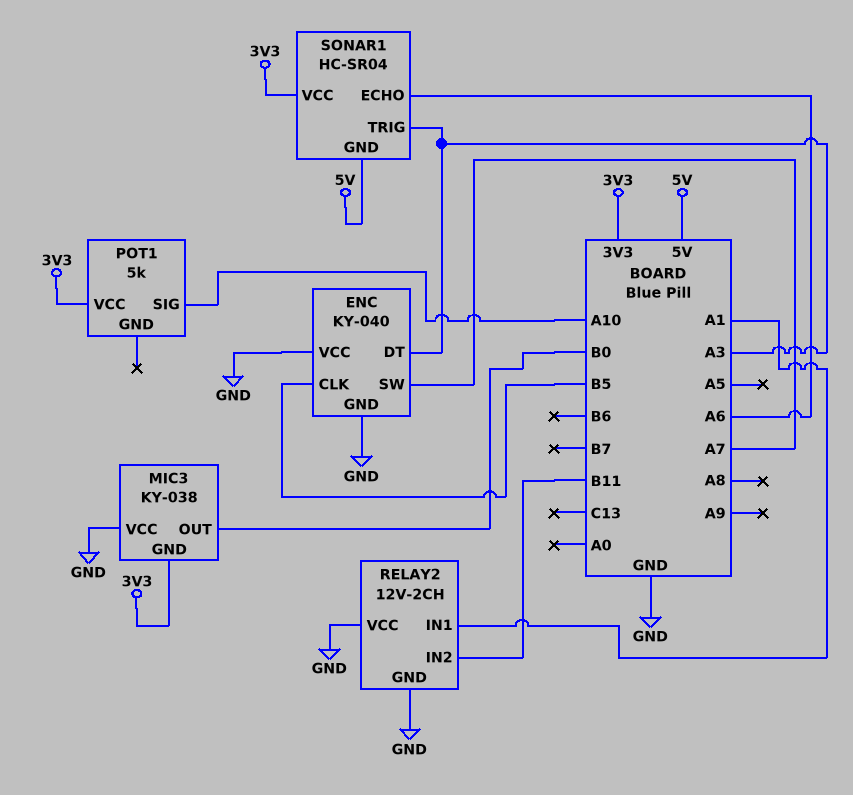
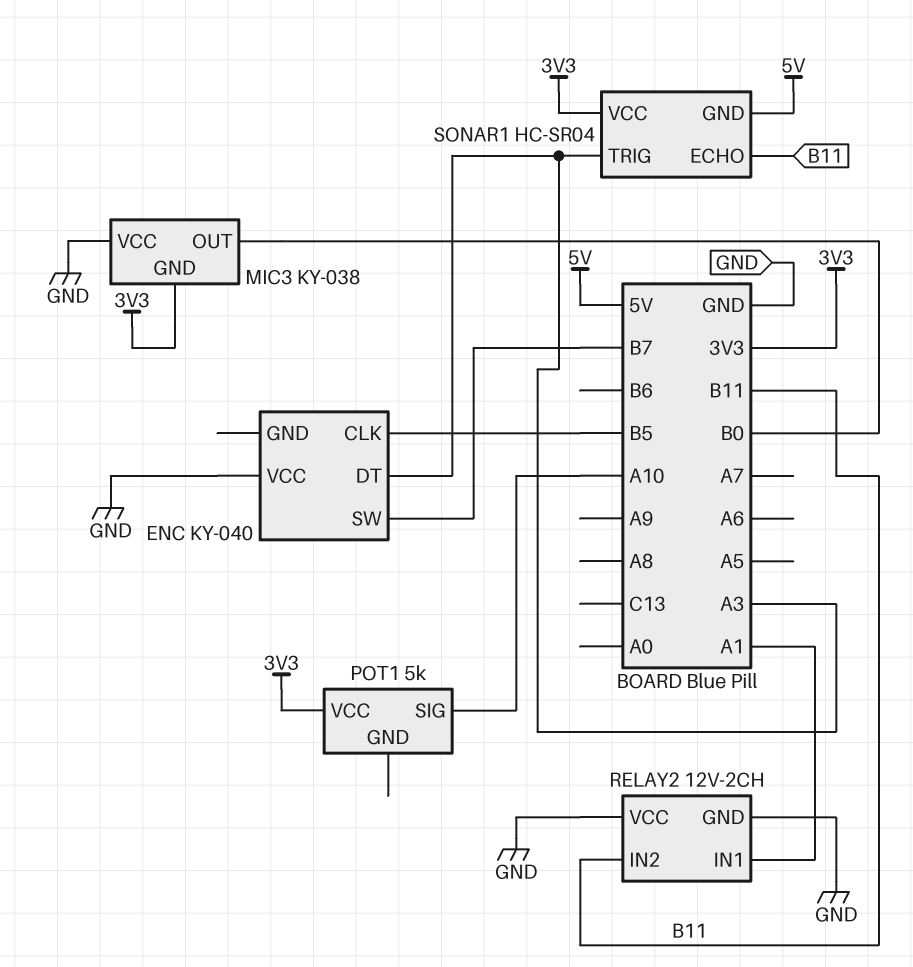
ENC pin GND: GND -> none
ENC pin SW: A7 -> B7
SONAR1 pin ECHO: A6 -> B11

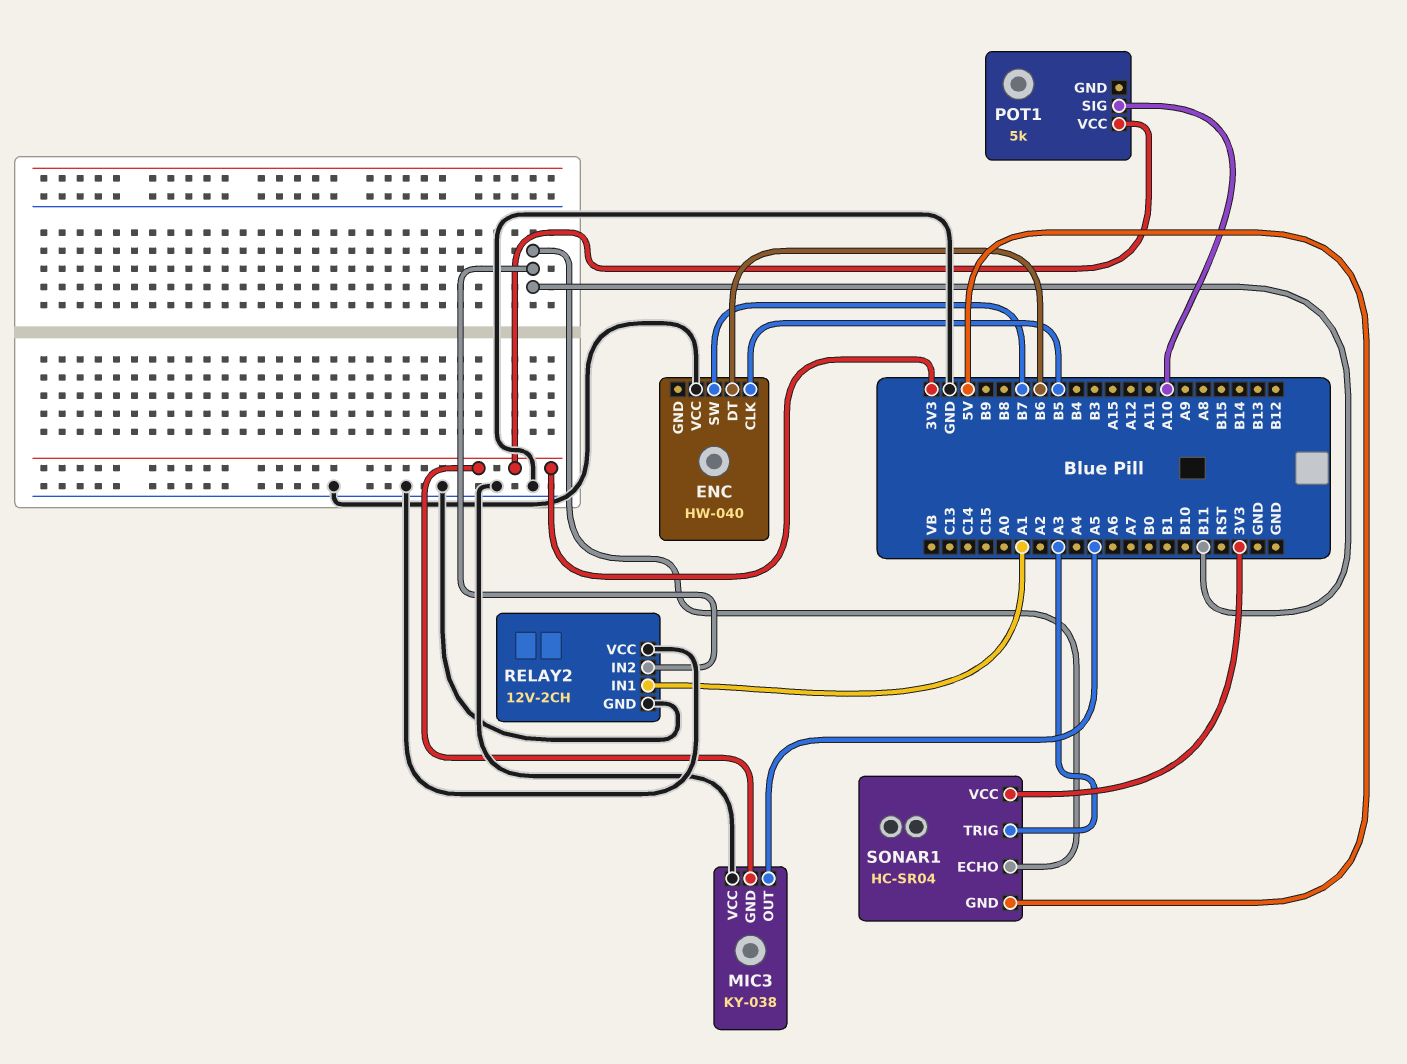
ENC: KY-040 -> HW-040
ENC pin DT: A3 -> B6
MIC3 pin OUT: B0 -> A5

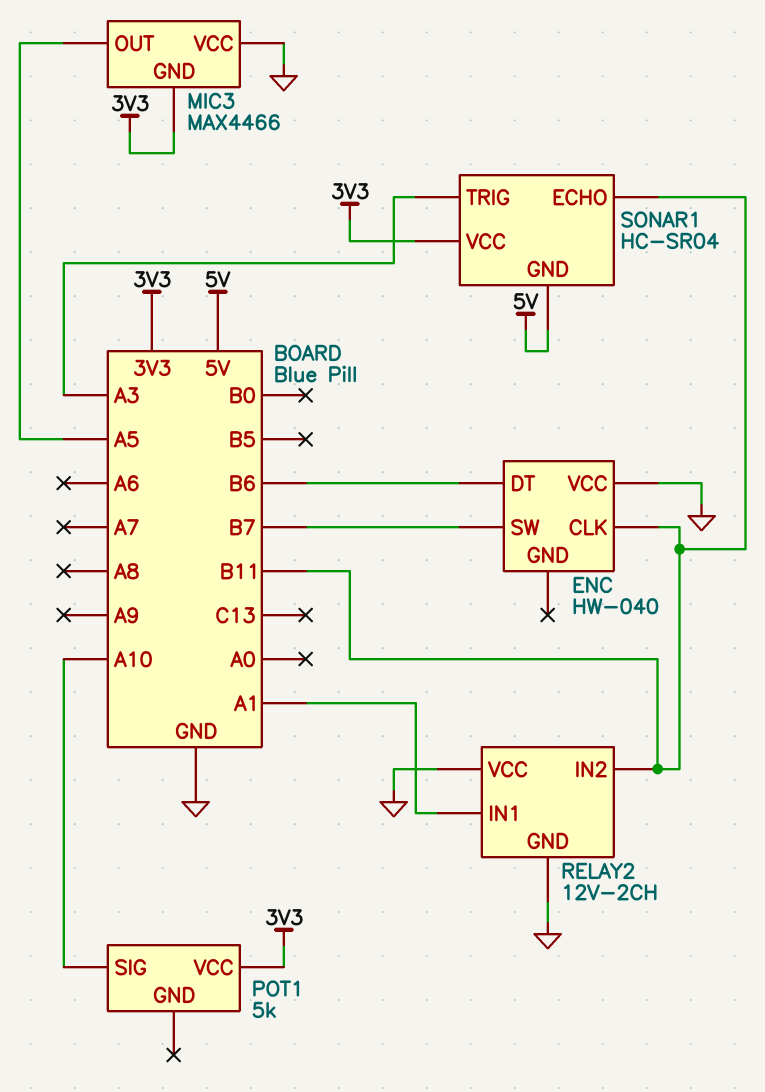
ENC pin CLK: B5 -> B11
MIC3: KY-038 -> MAX4466

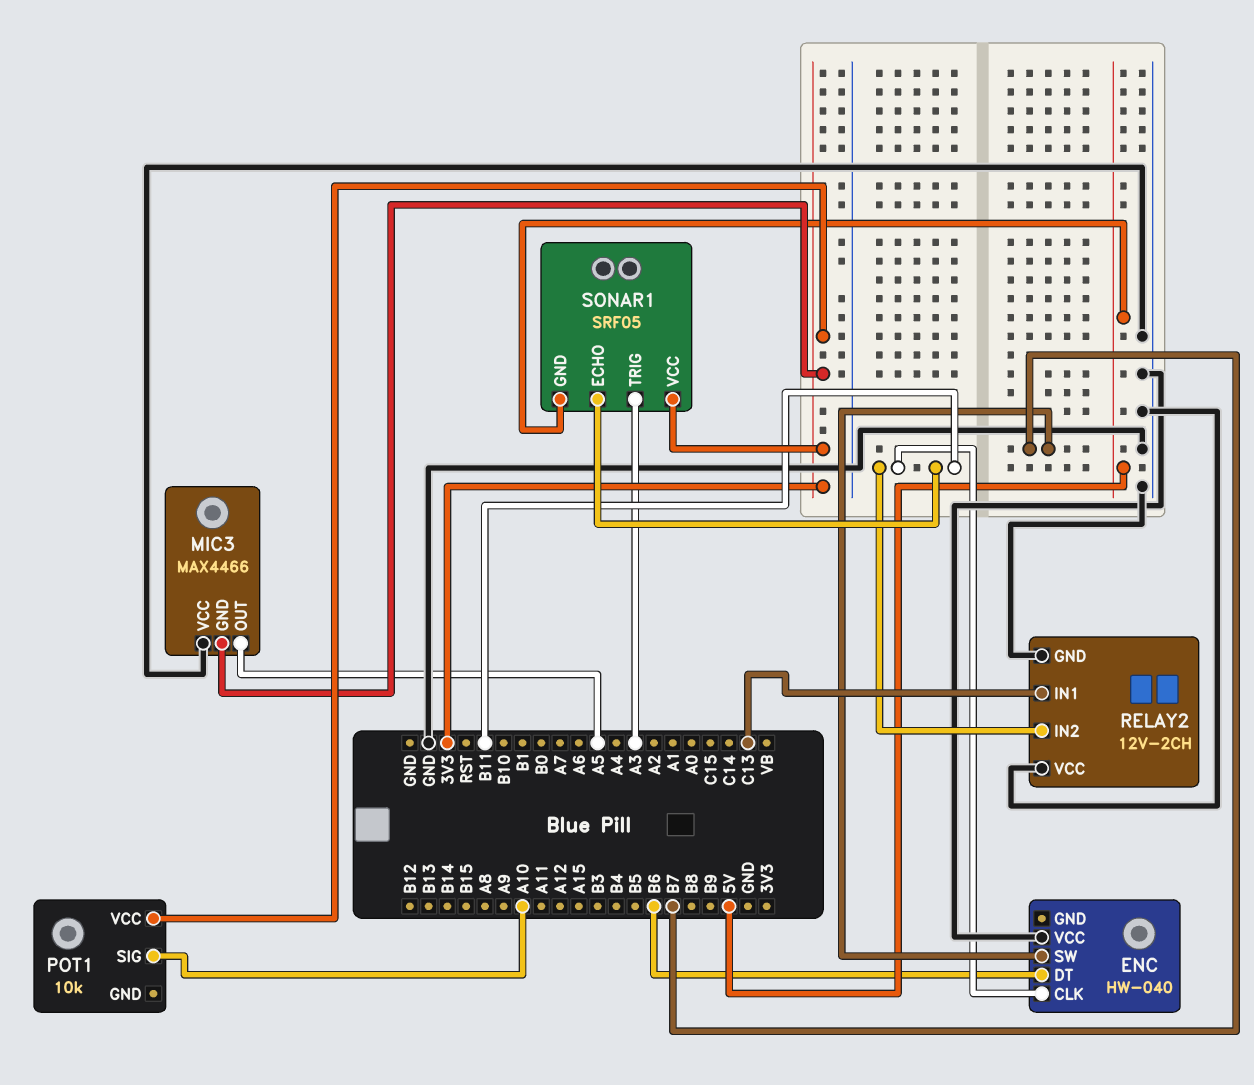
POT1: 5k -> 10k
RELAY2 pin IN1: A1 -> C13
SONAR1: HC-SR04 -> SRF05

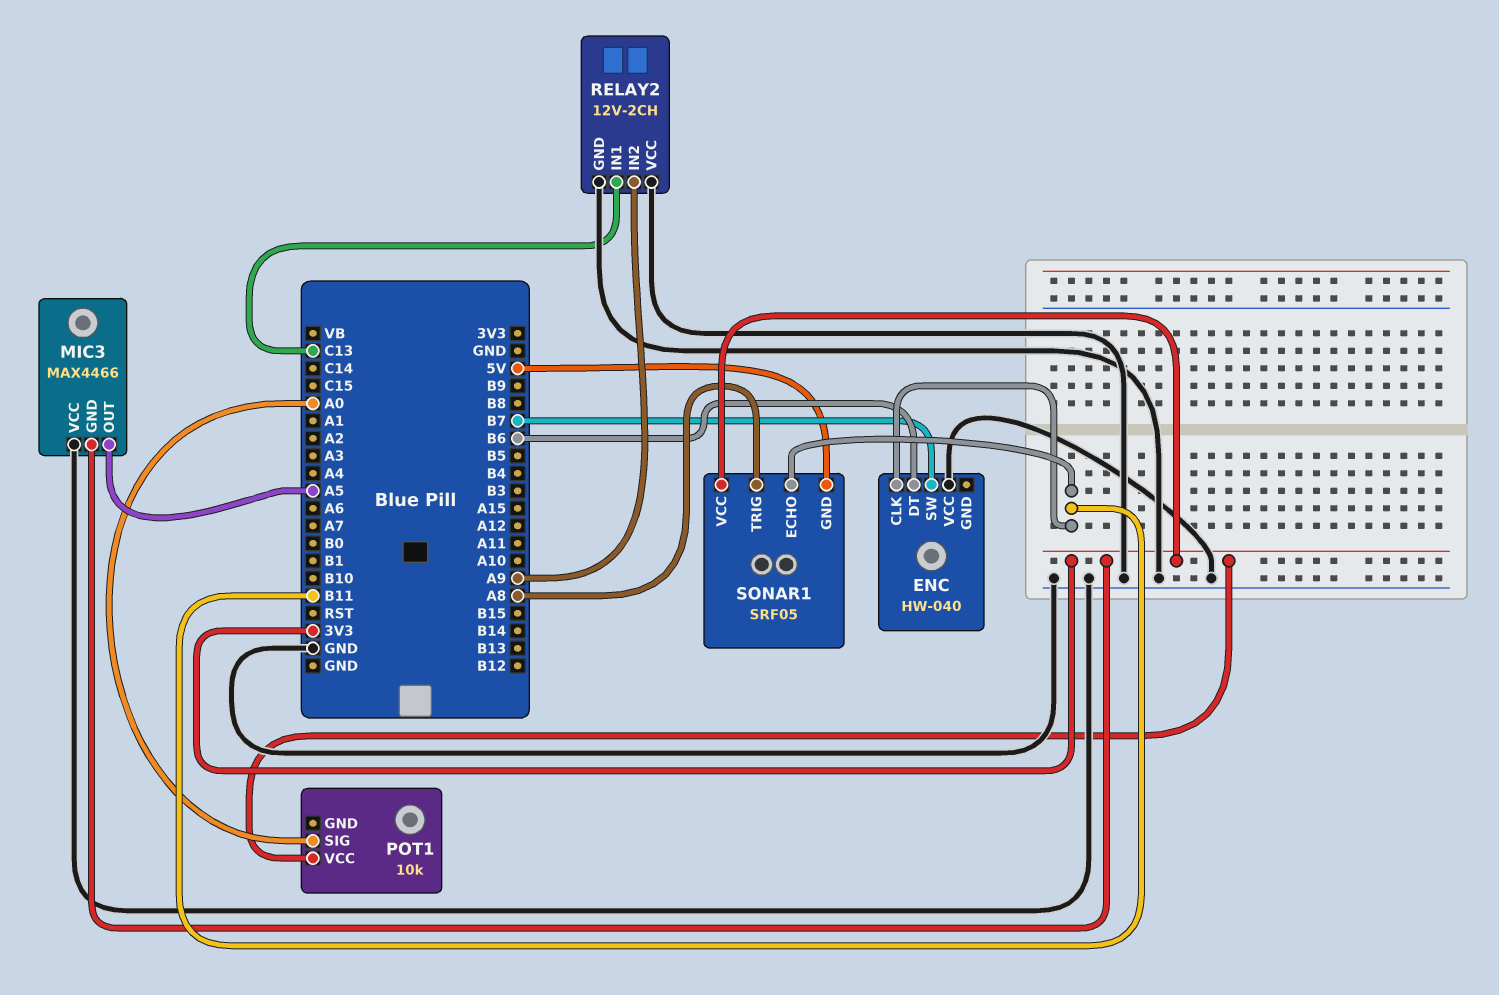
POT1 pin SIG: A10 -> A0
RELAY2 pin IN2: B11 -> A9
SONAR1 pin TRIG: A3 -> A8

